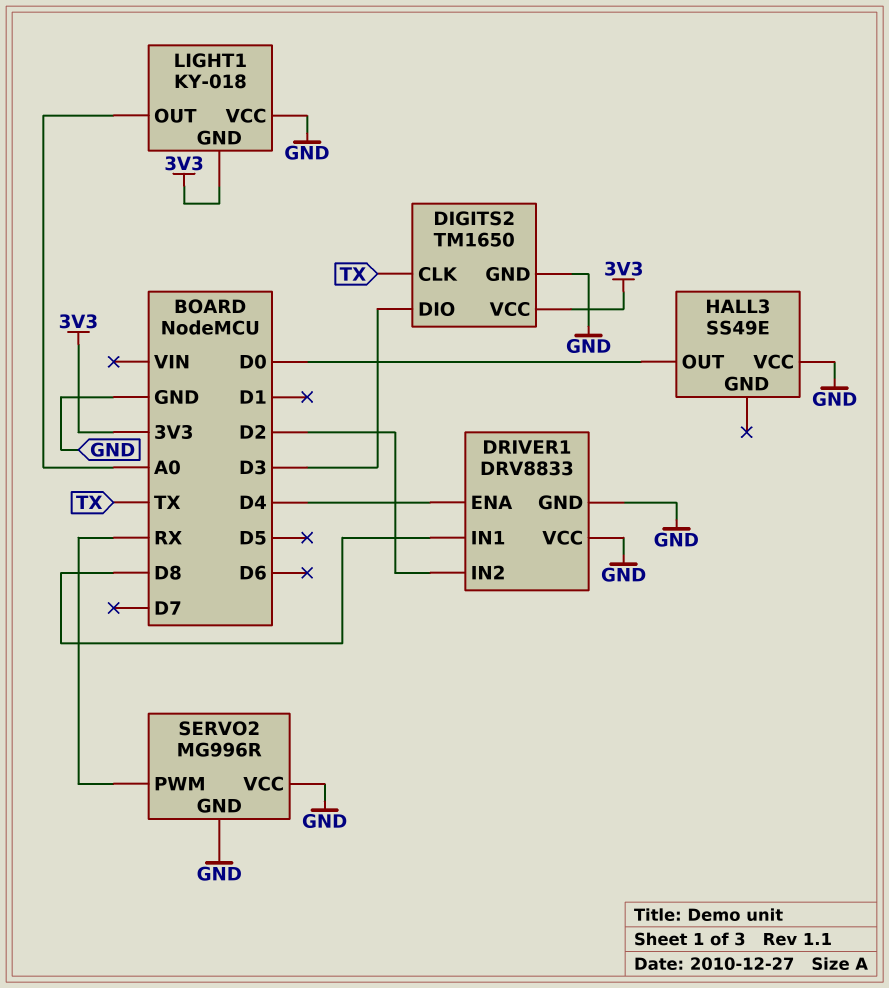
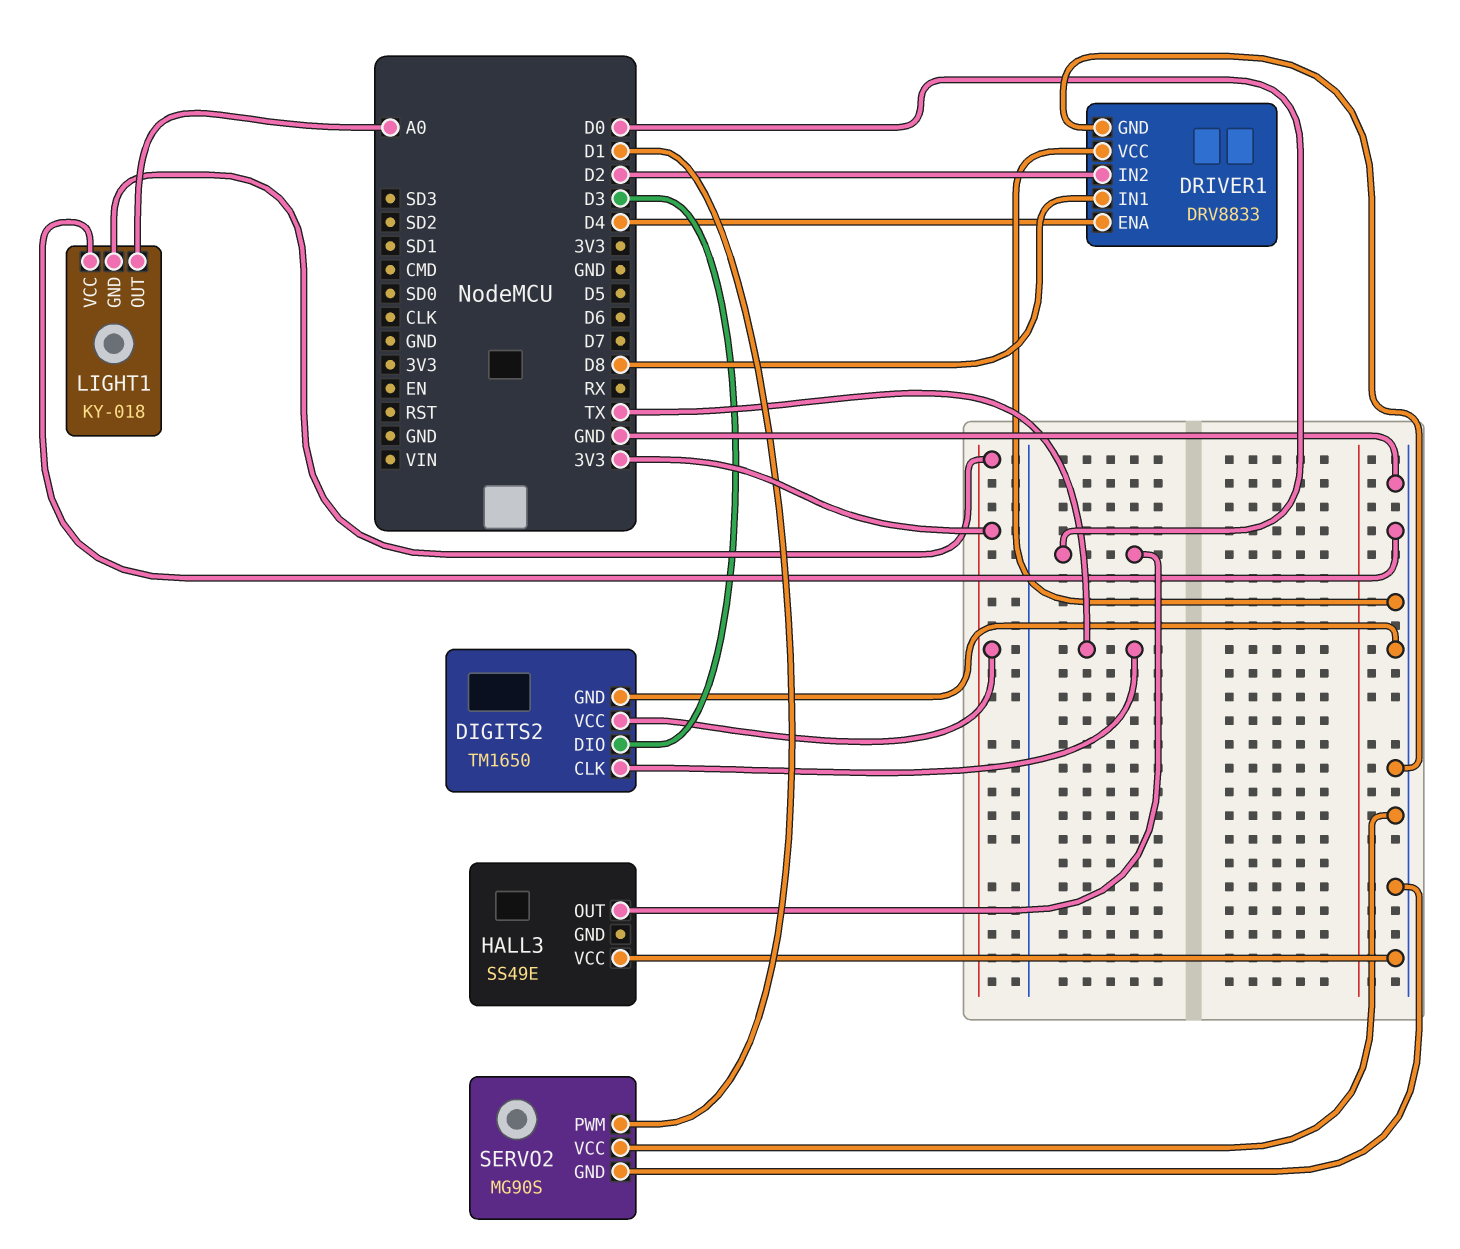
SERVO2: MG996R -> MG90S
SERVO2 pin PWM: RX -> D1

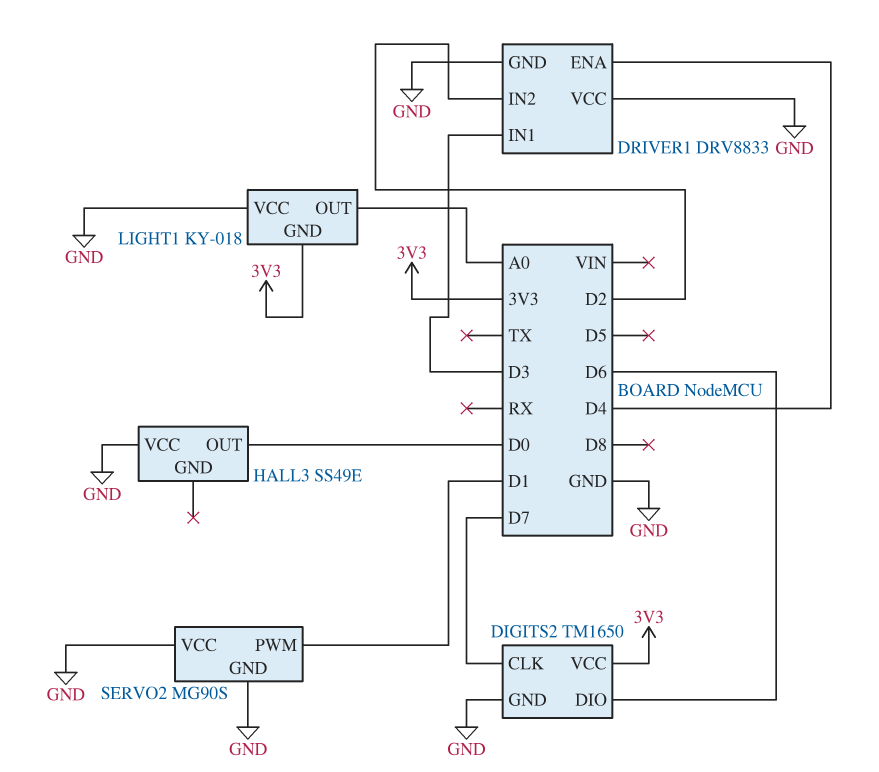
DIGITS2 pin CLK: TX -> D7
DIGITS2 pin DIO: D3 -> D6
DRIVER1 pin IN1: D8 -> D3

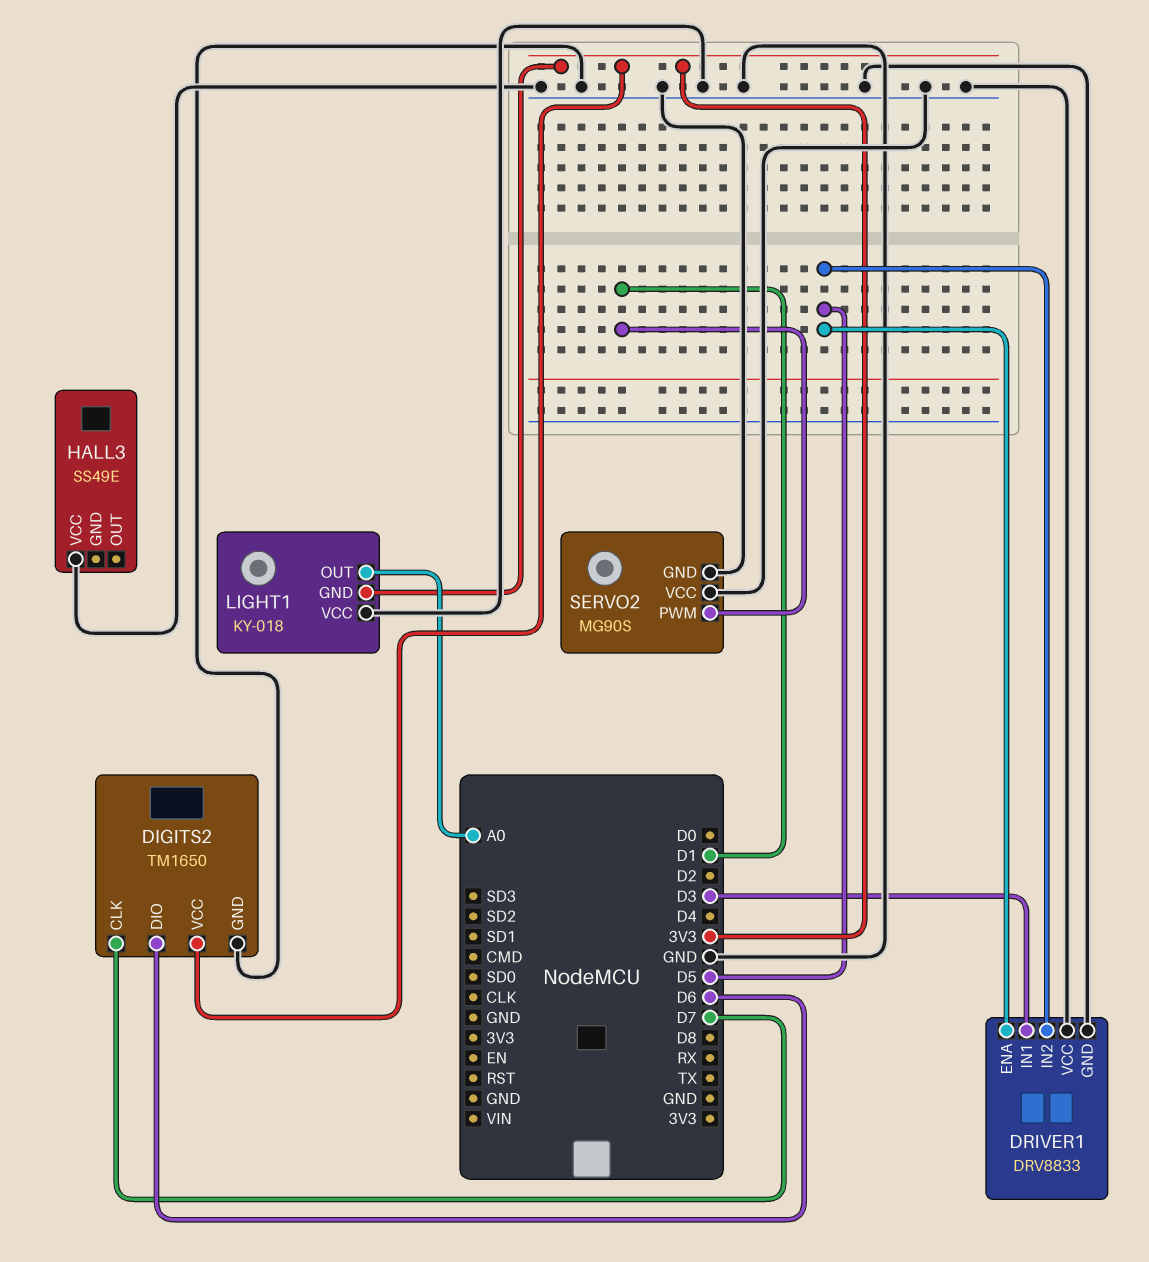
DRIVER1 pin ENA: D4 -> D5
DRIVER1 pin IN2: D2 -> D5
HALL3 pin OUT: D0 -> none

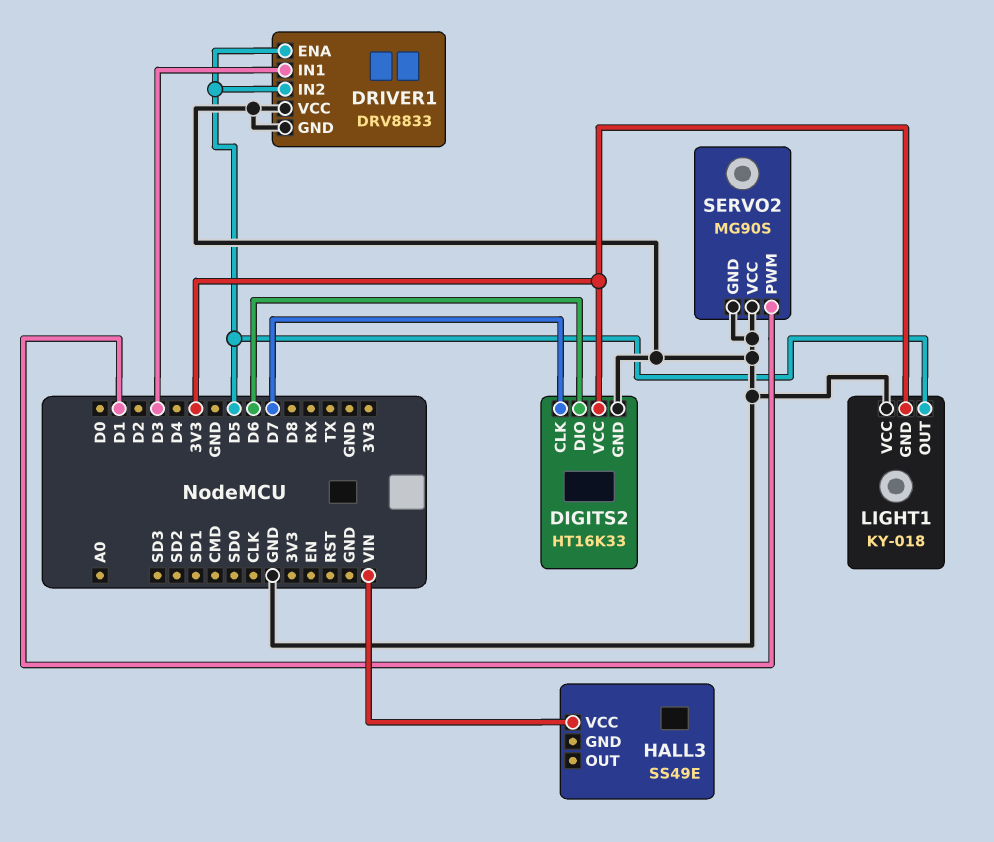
DIGITS2: TM1650 -> HT16K33
HALL3 pin VCC: GND -> VIN
LIGHT1 pin OUT: A0 -> D5

